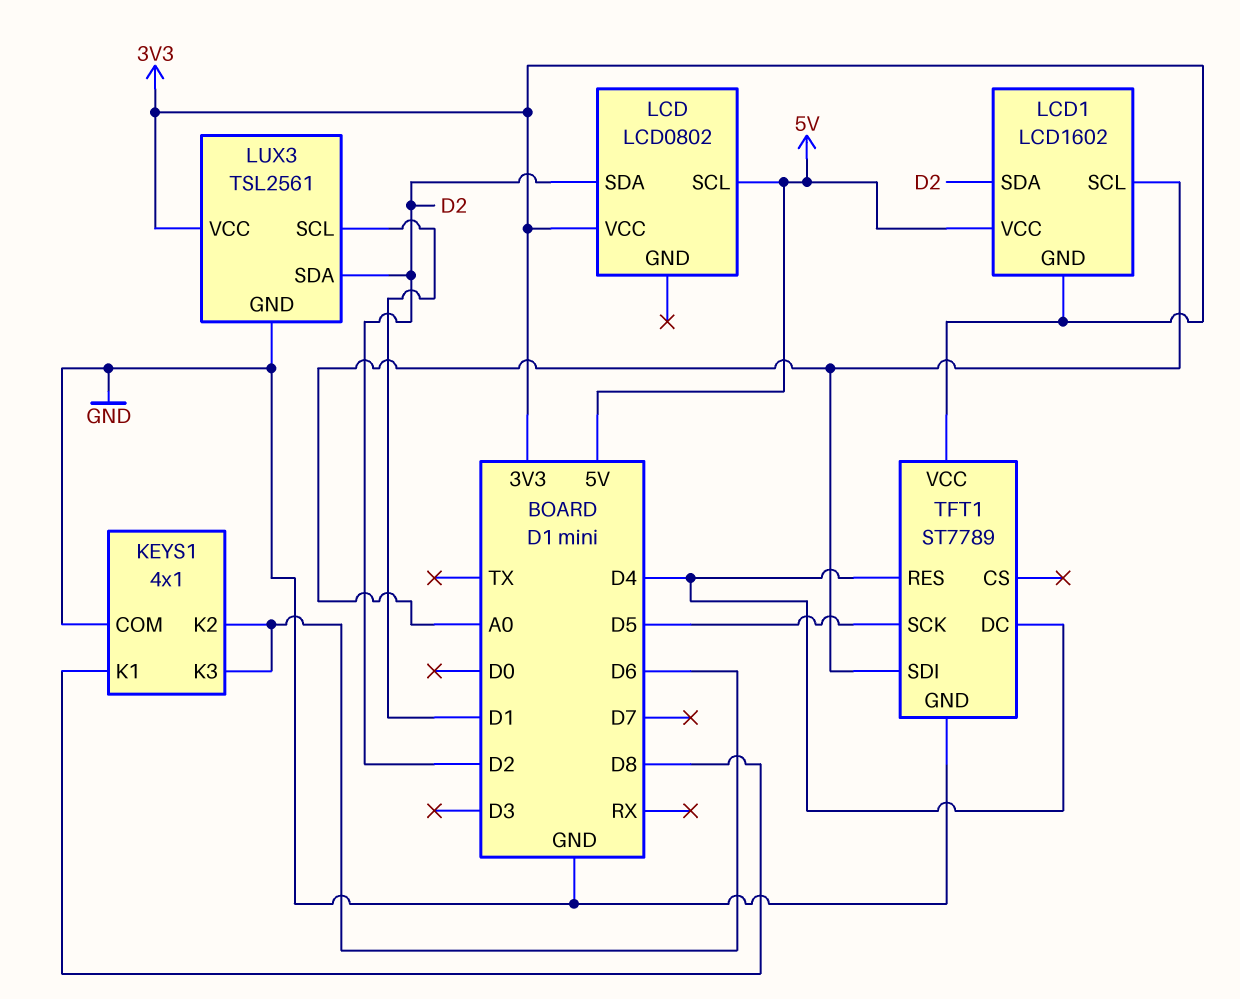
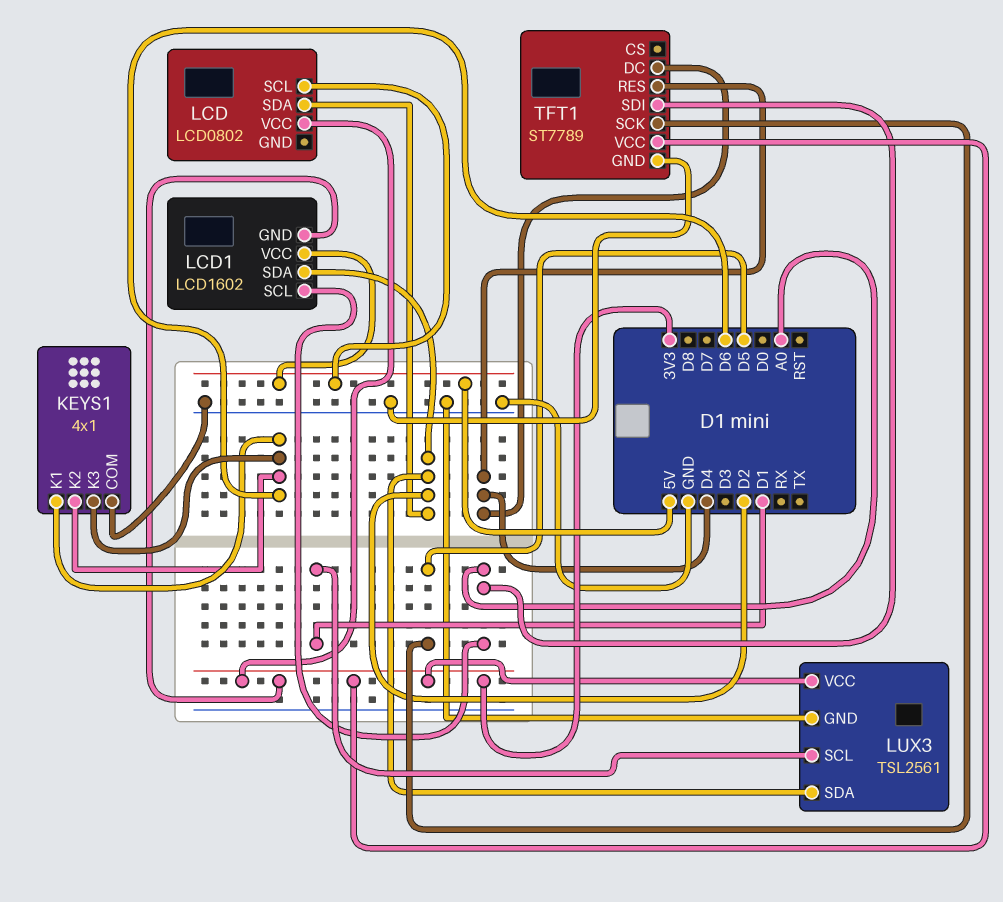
KEYS1 pin K1: D8 -> D6

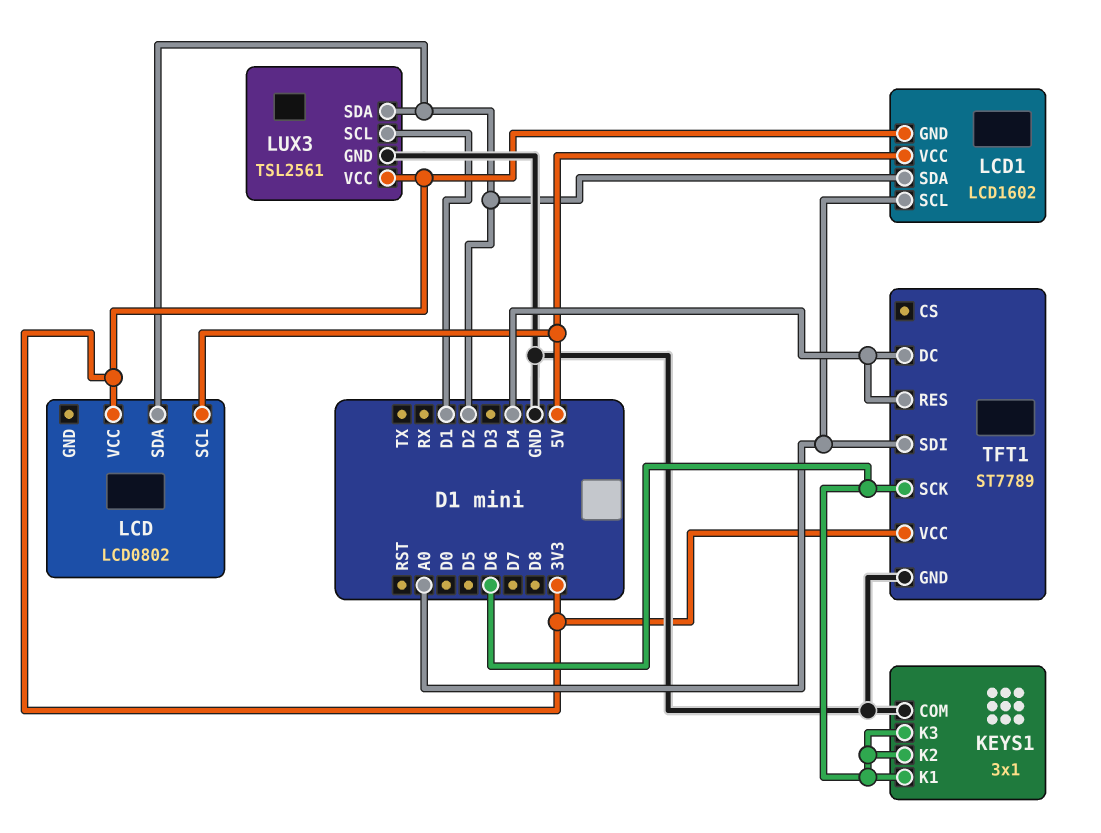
KEYS1: 4x1 -> 3x1
TFT1 pin SCK: D5 -> D6

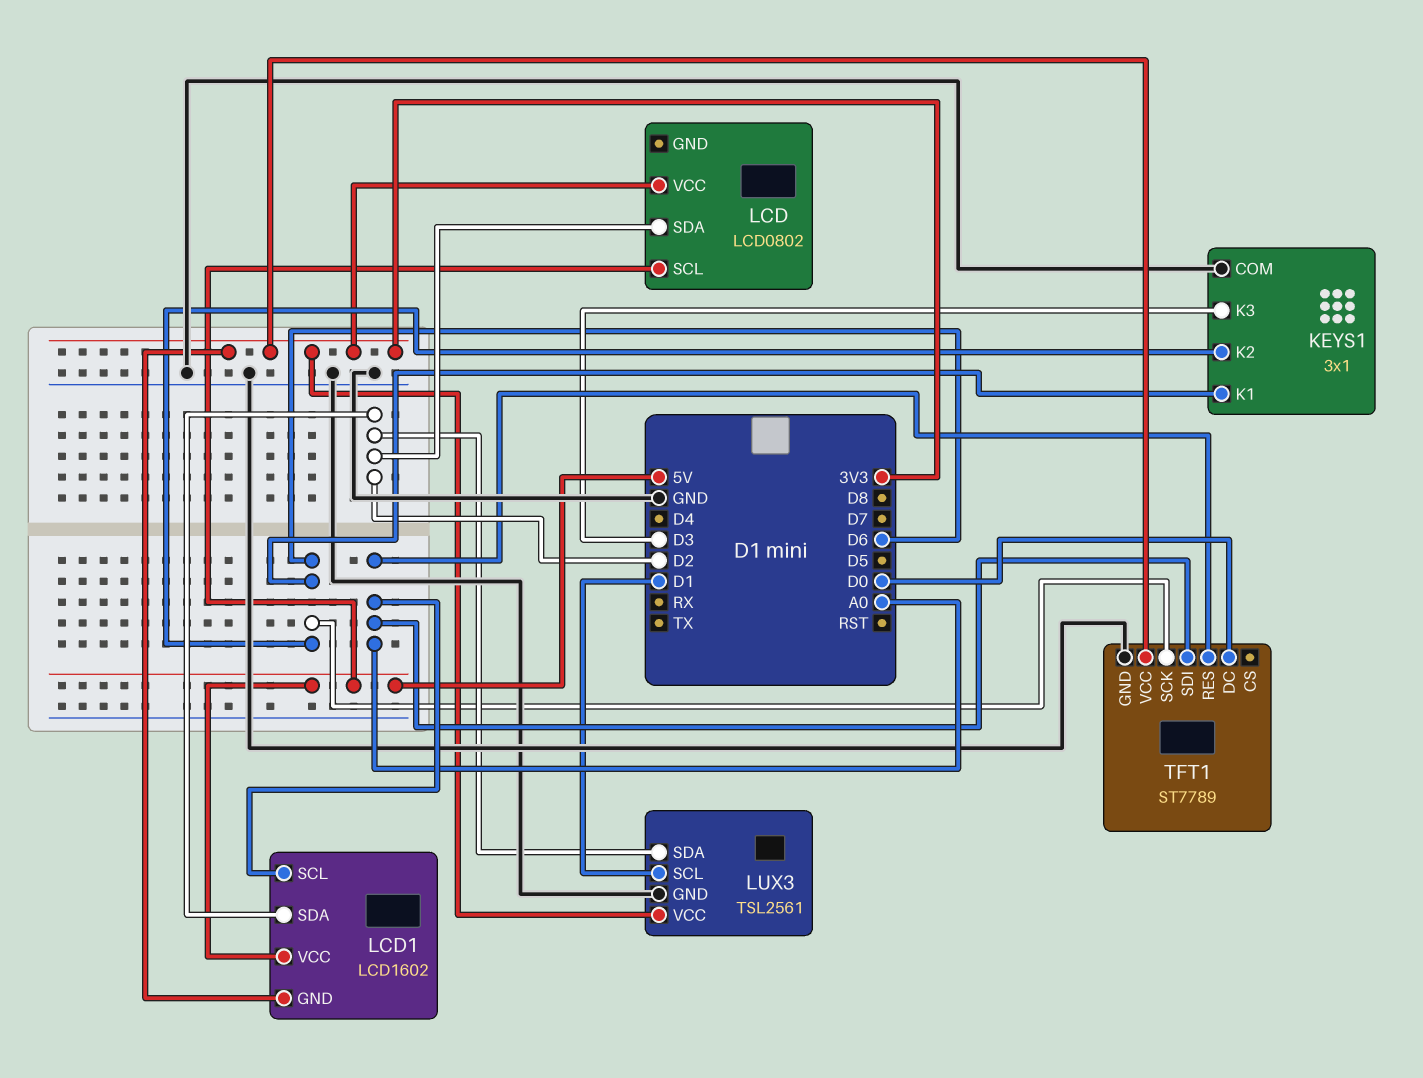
KEYS1 pin K3: D6 -> D3
TFT1 pin DC: D4 -> D0
TFT1 pin RES: D4 -> A0

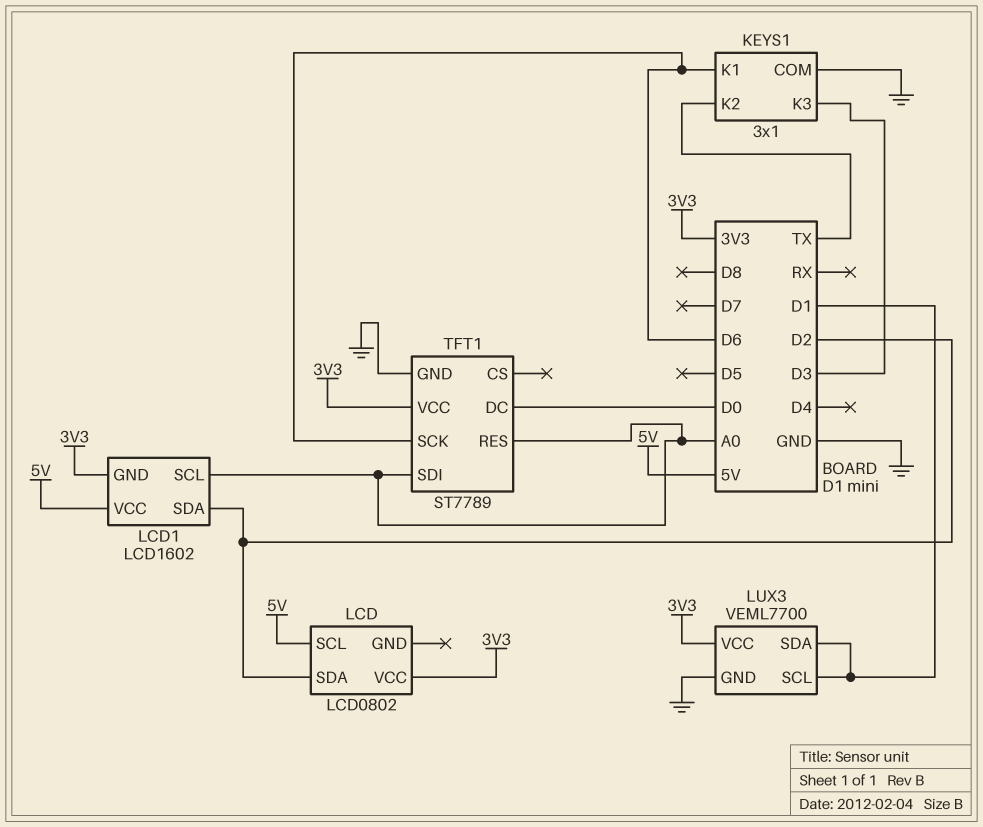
KEYS1 pin K2: D6 -> TX
LUX3: TSL2561 -> VEML7700
LUX3 pin SDA: D2 -> D1

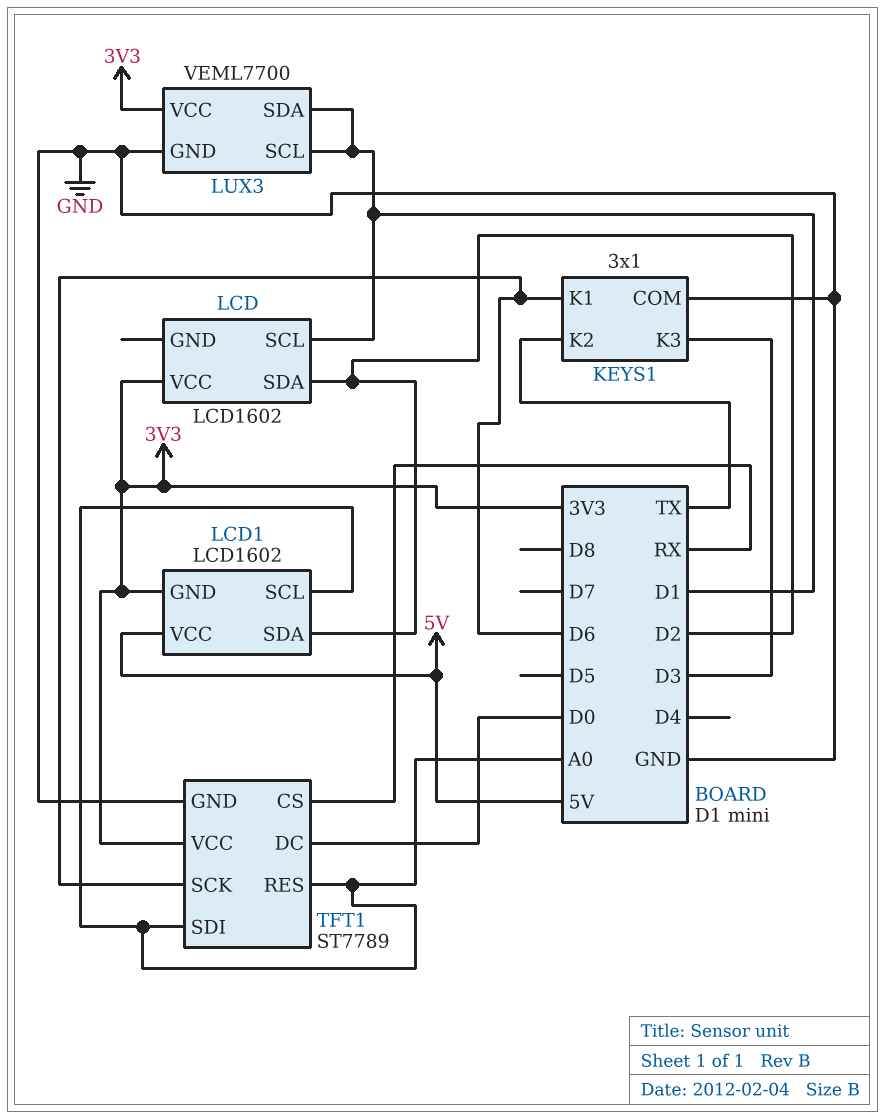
LCD: LCD0802 -> LCD1602
LCD pin SCL: 5V -> D1
TFT1 pin CS: none -> RX

